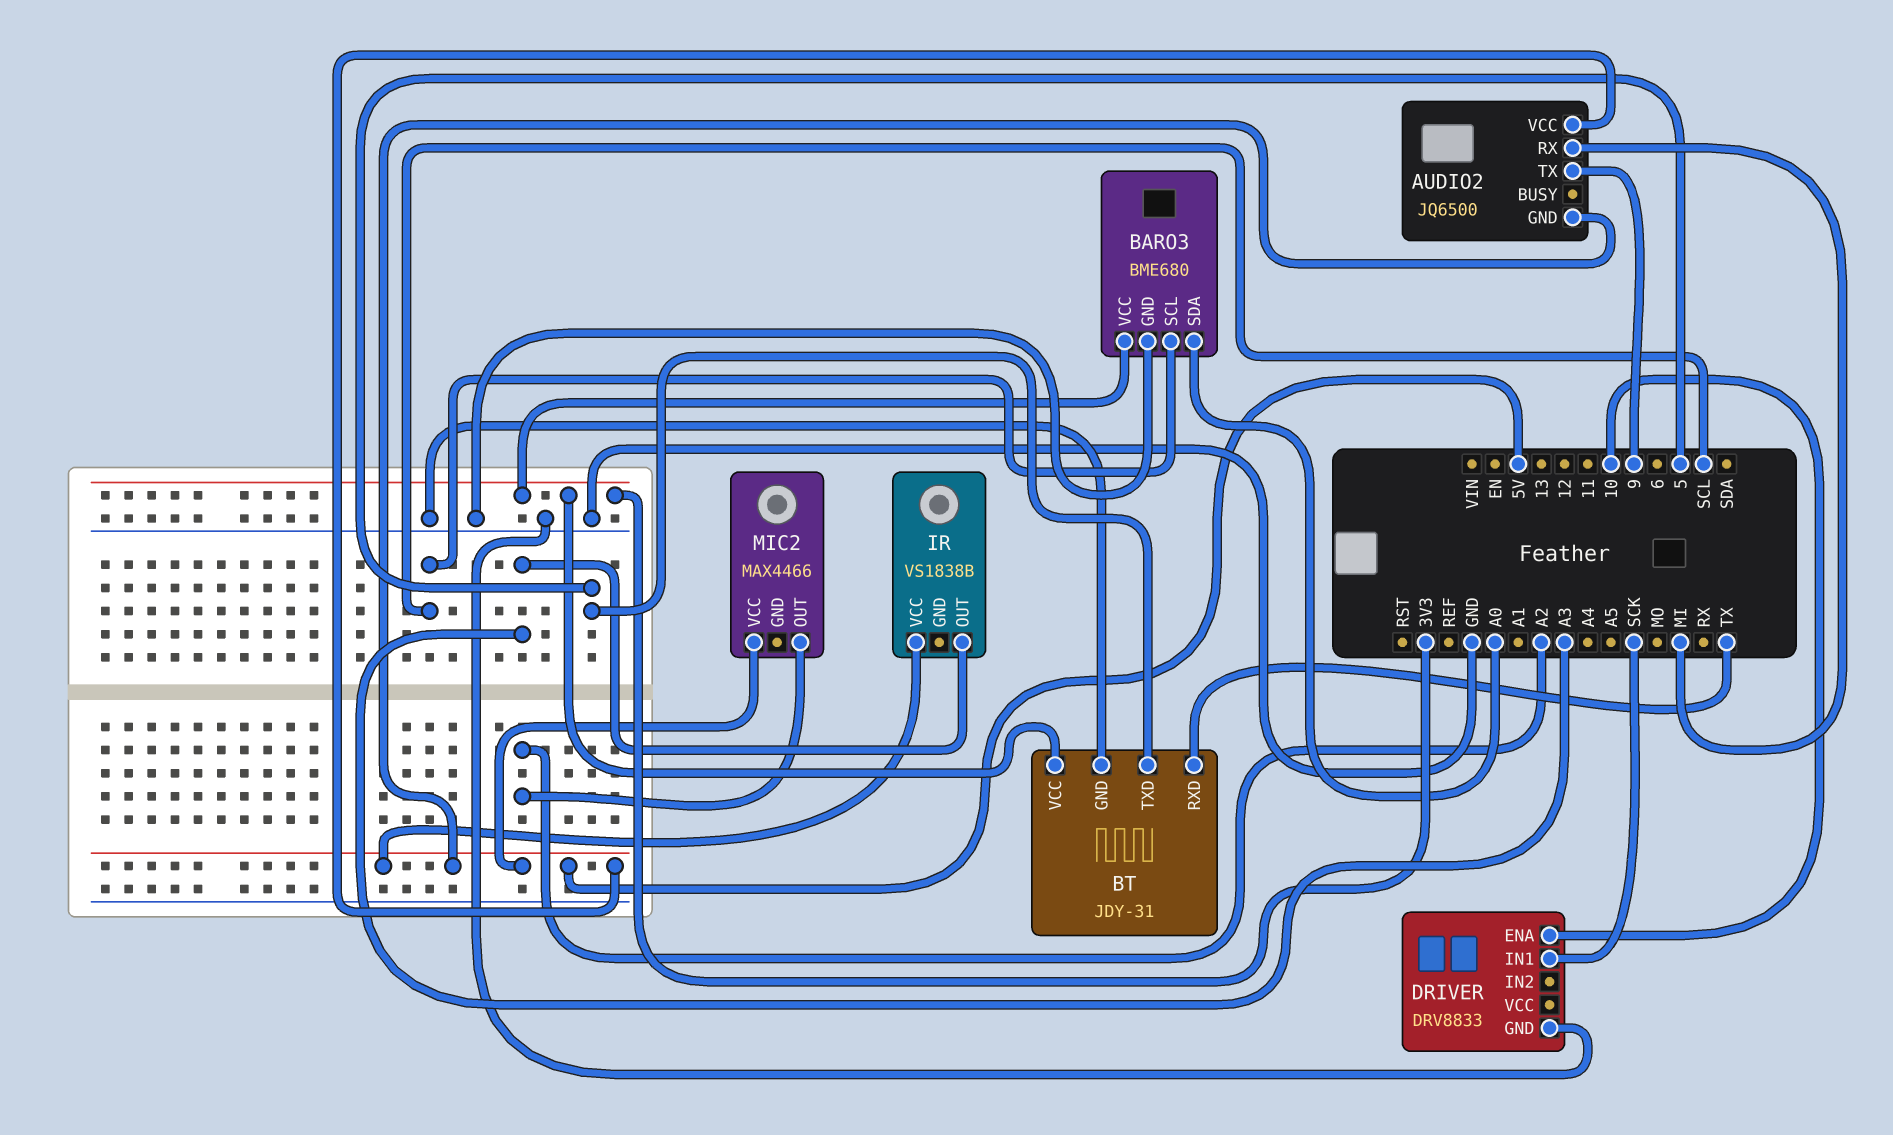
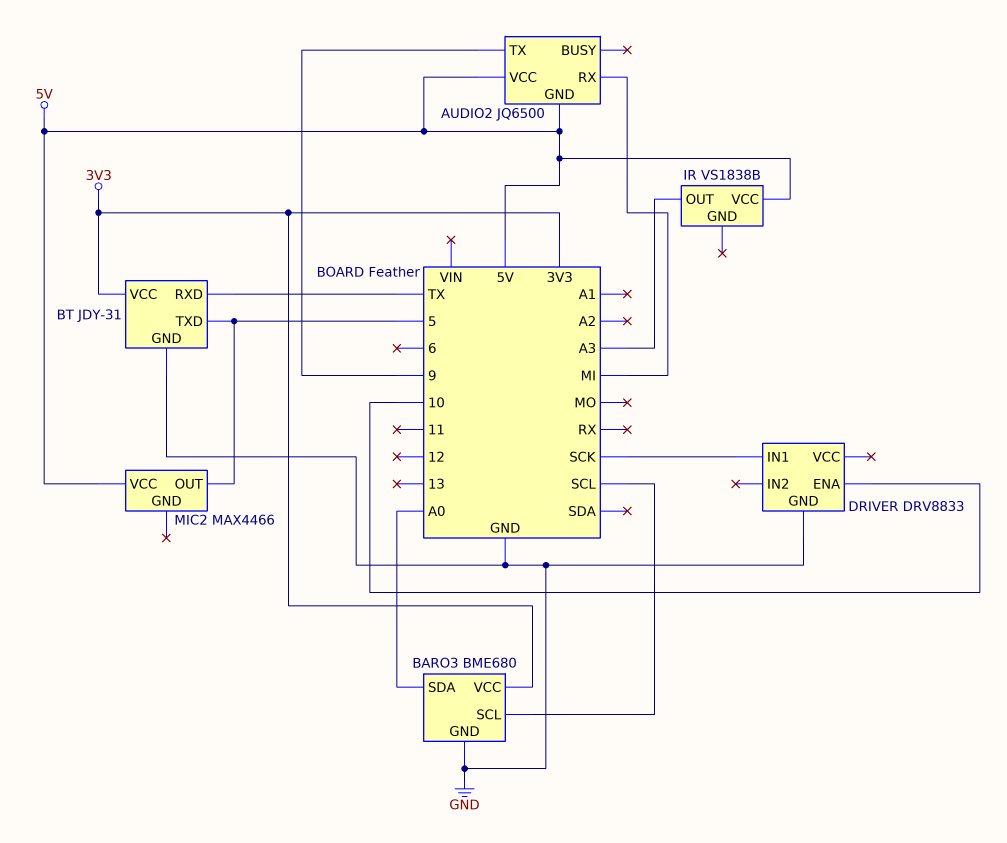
MIC2 pin OUT: A2 -> 5

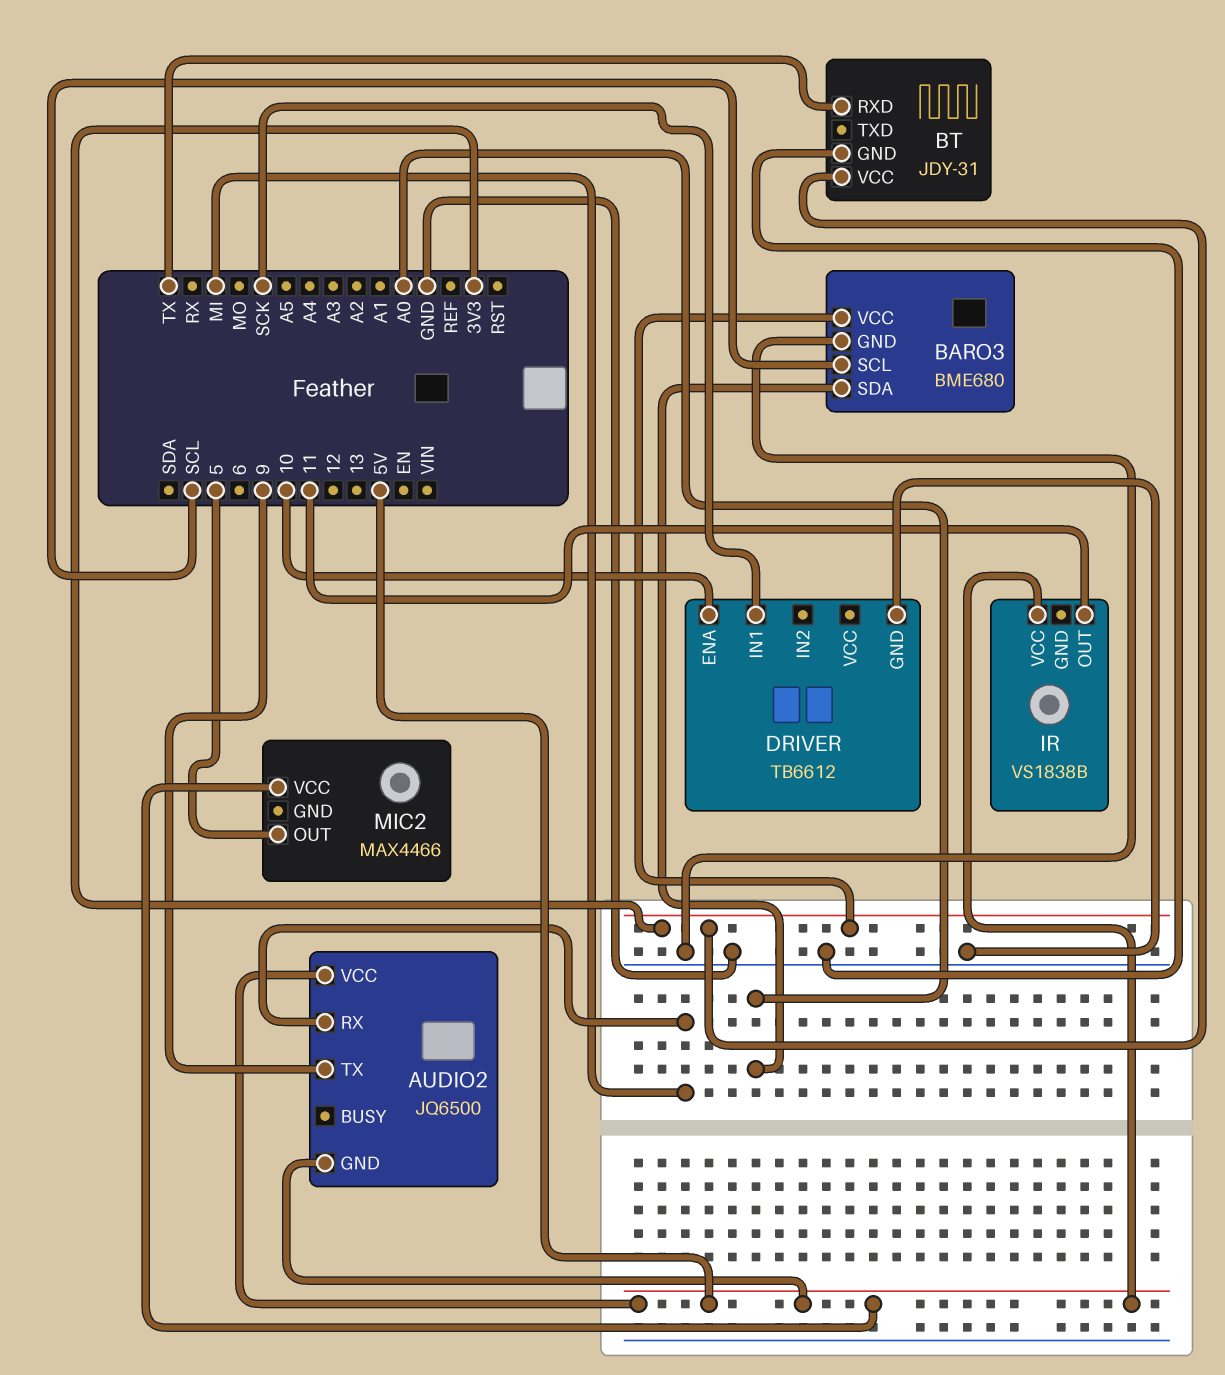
BT pin TXD: 5 -> none
DRIVER: DRV8833 -> TB6612
IR pin OUT: A3 -> 11

